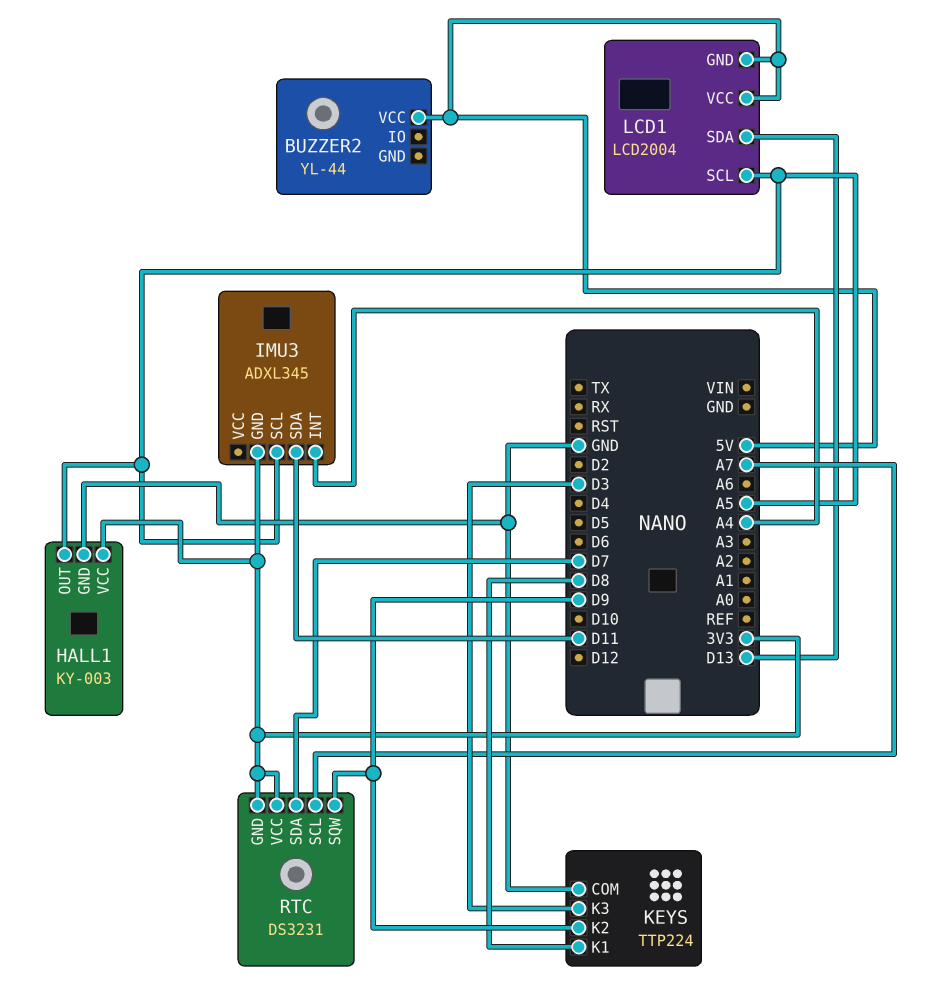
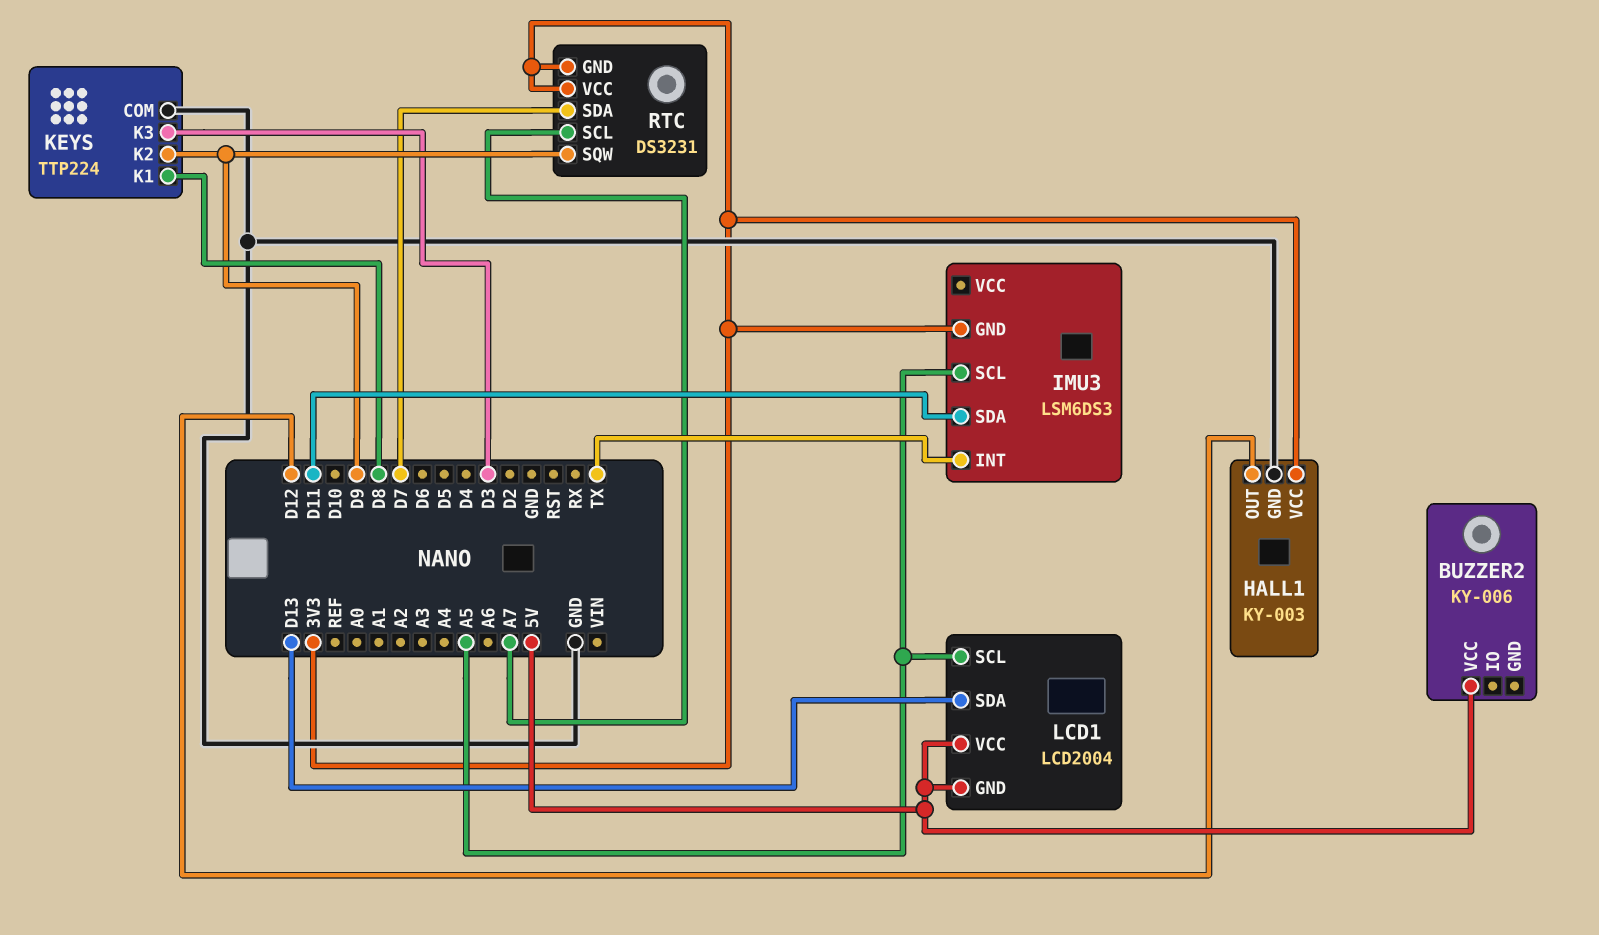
BUZZER2: YL-44 -> KY-006
HALL1 pin OUT: A5 -> D12
IMU3: ADXL345 -> LSM6DS3
IMU3 pin INT: A4 -> TX

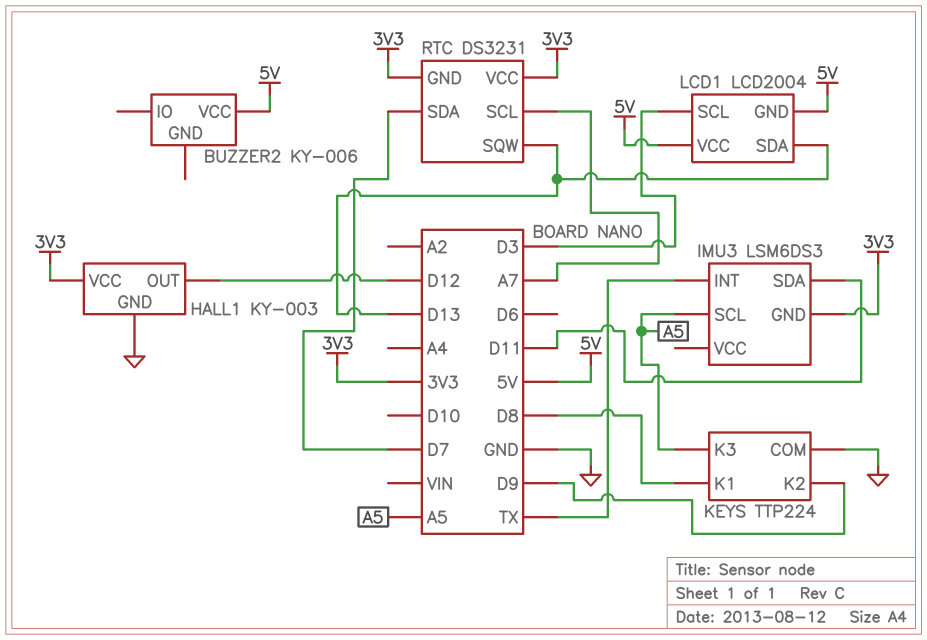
KEYS pin K3: D3 -> A5
LCD1 pin SCL: A5 -> D3
RTC pin SQW: D9 -> D13

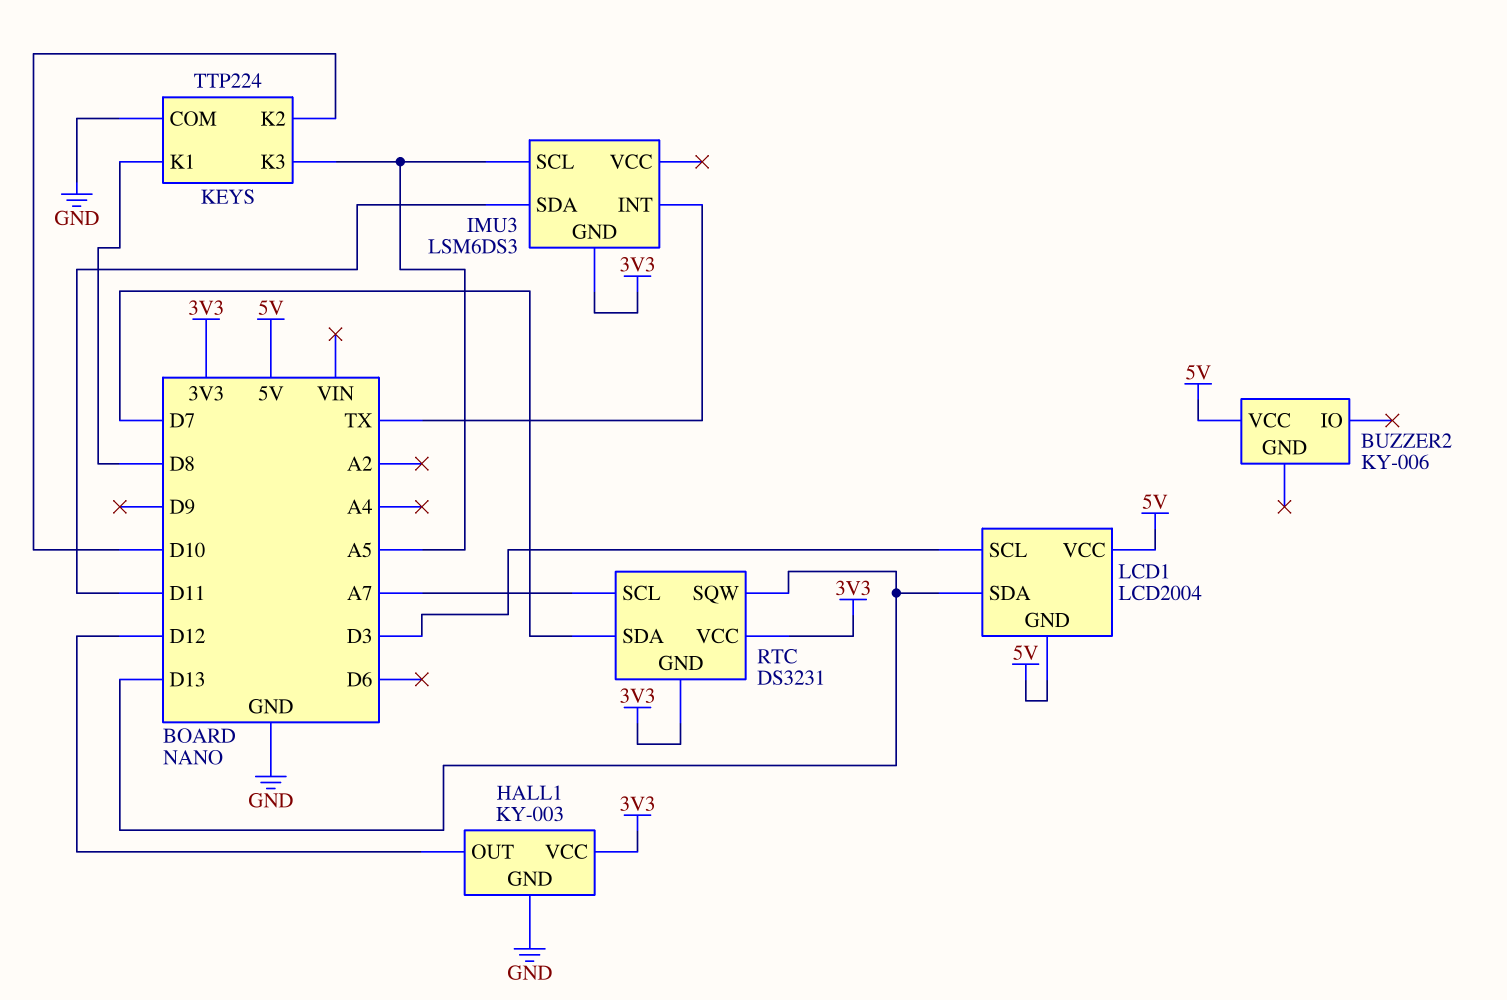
KEYS pin K2: D9 -> D10

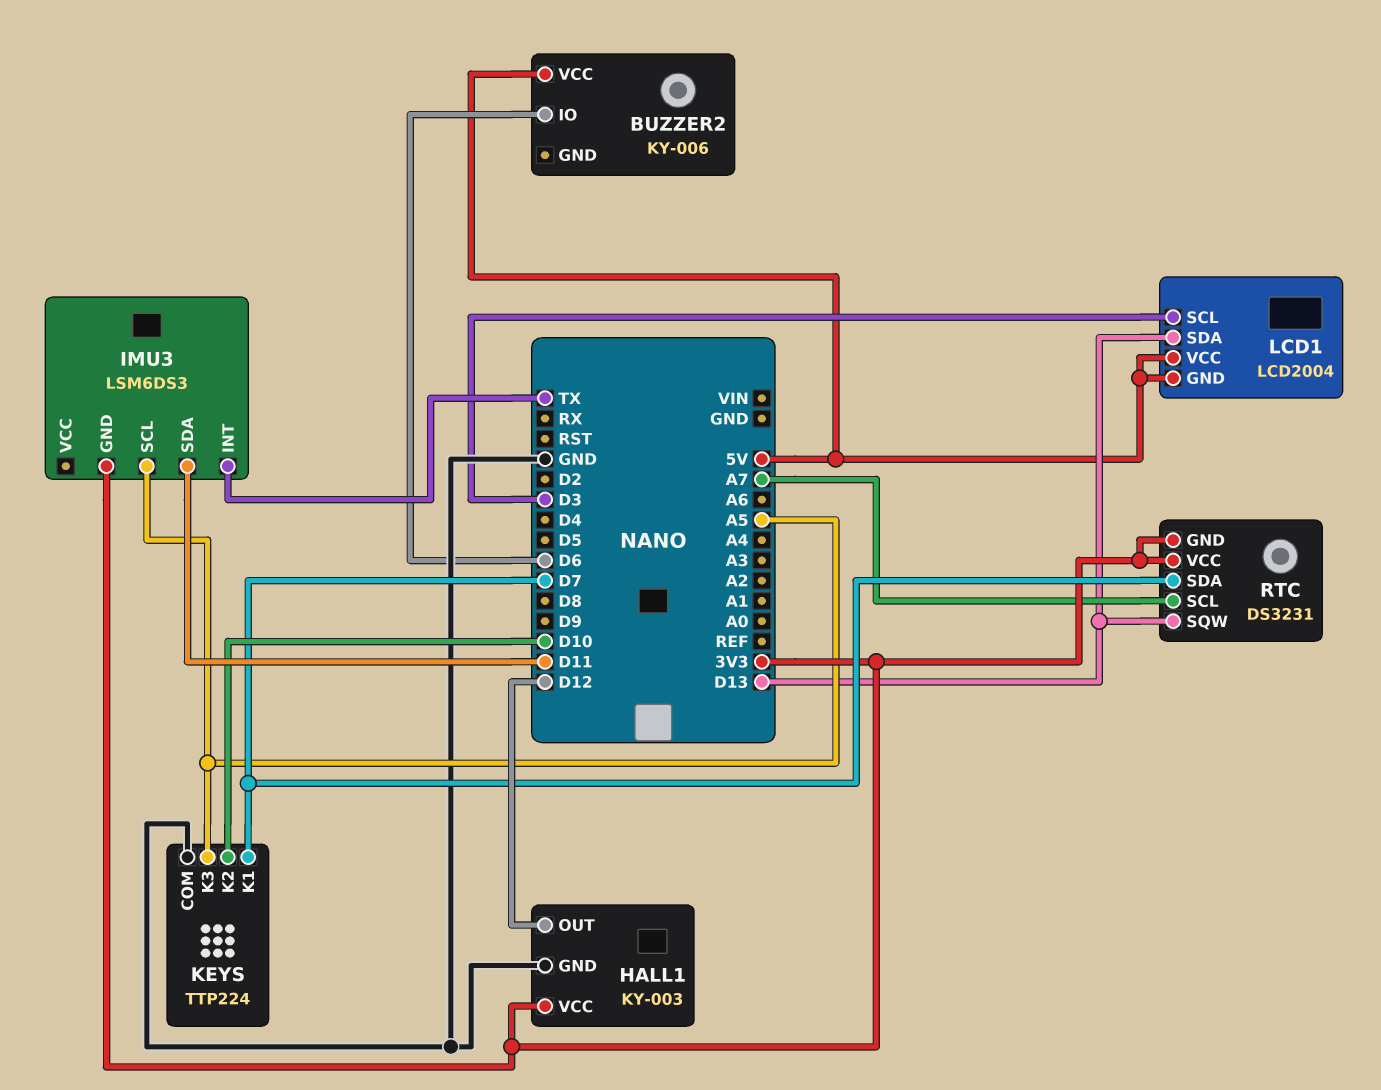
BUZZER2 pin IO: none -> D6
KEYS pin K1: D8 -> D7

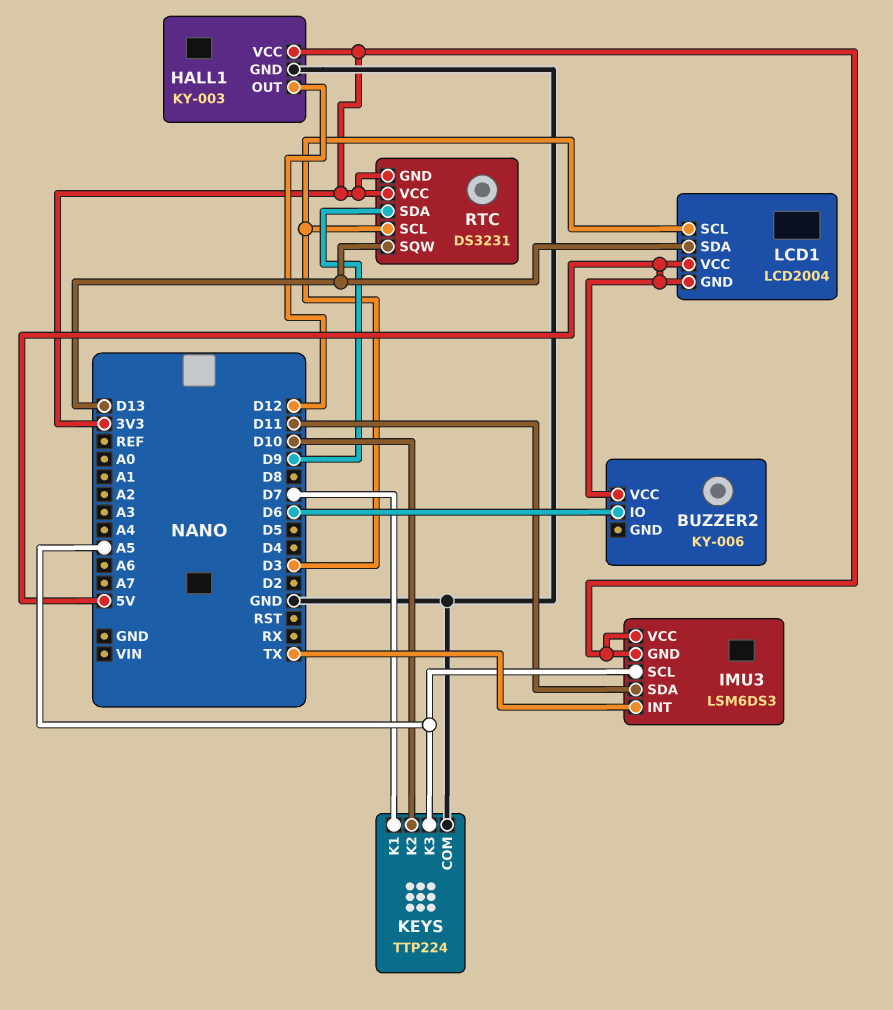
IMU3 pin VCC: none -> 3V3
RTC pin SCL: A7 -> D3
RTC pin SDA: D7 -> D9

